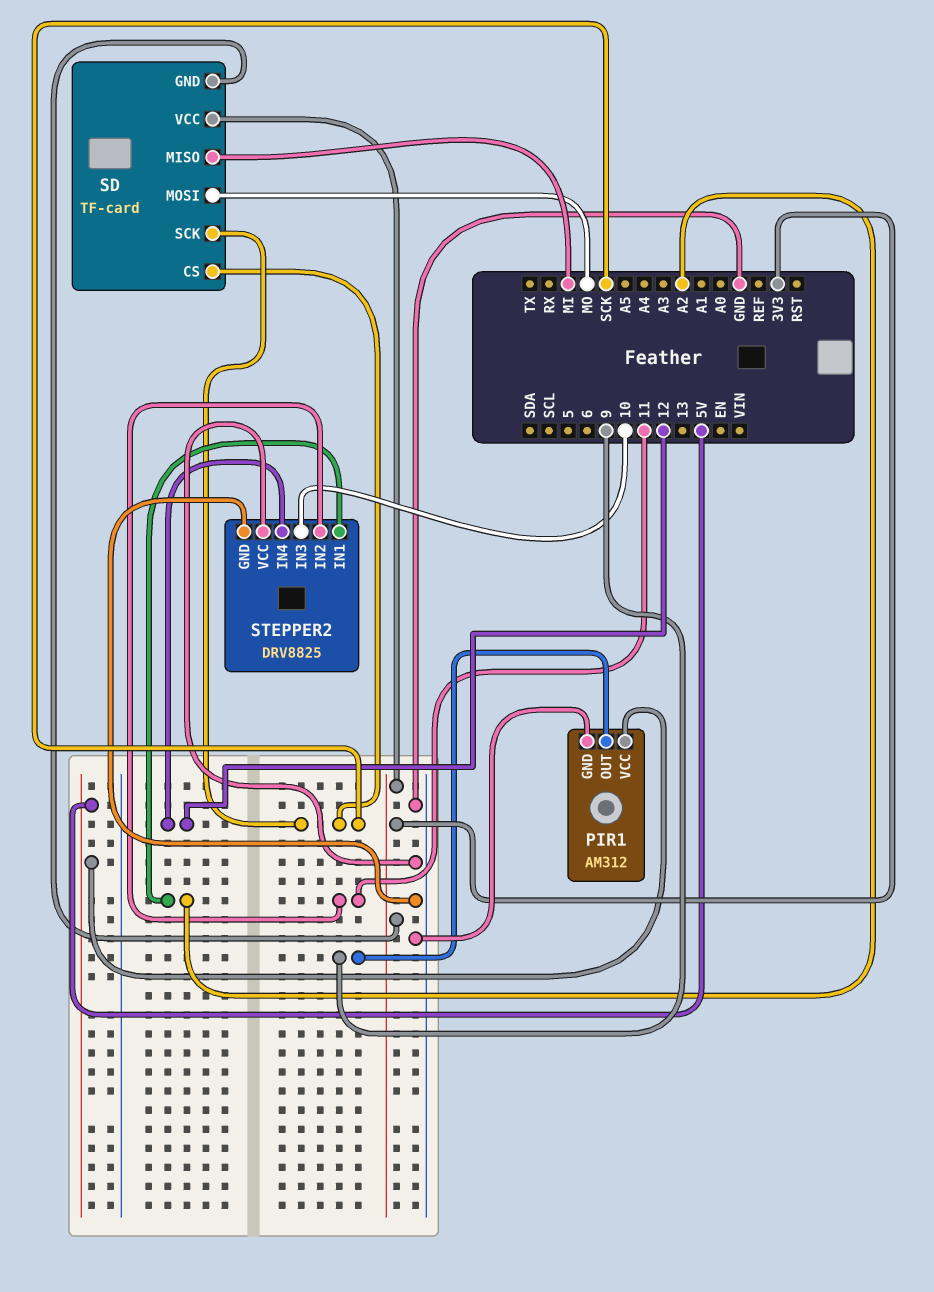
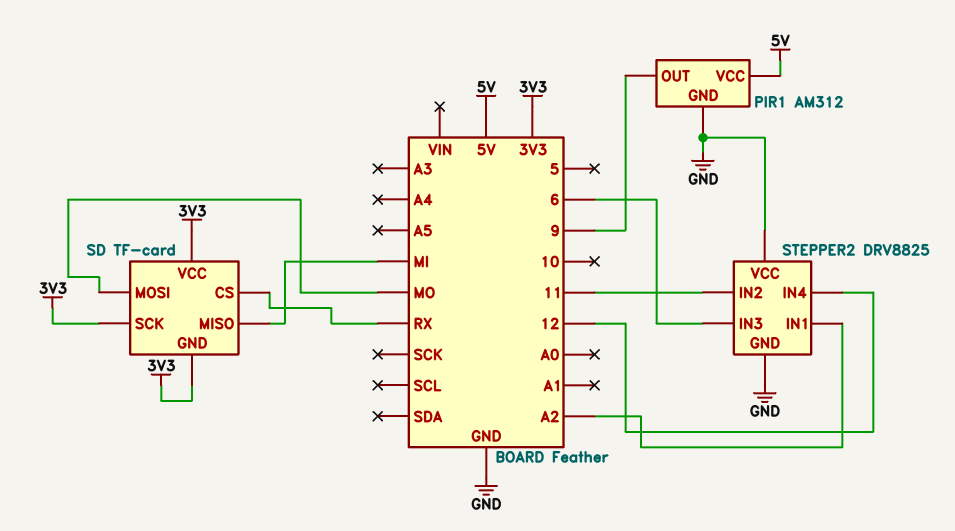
SD pin CS: SCK -> RX
SD pin SCK: SCK -> 3V3
STEPPER2 pin IN3: 10 -> 6

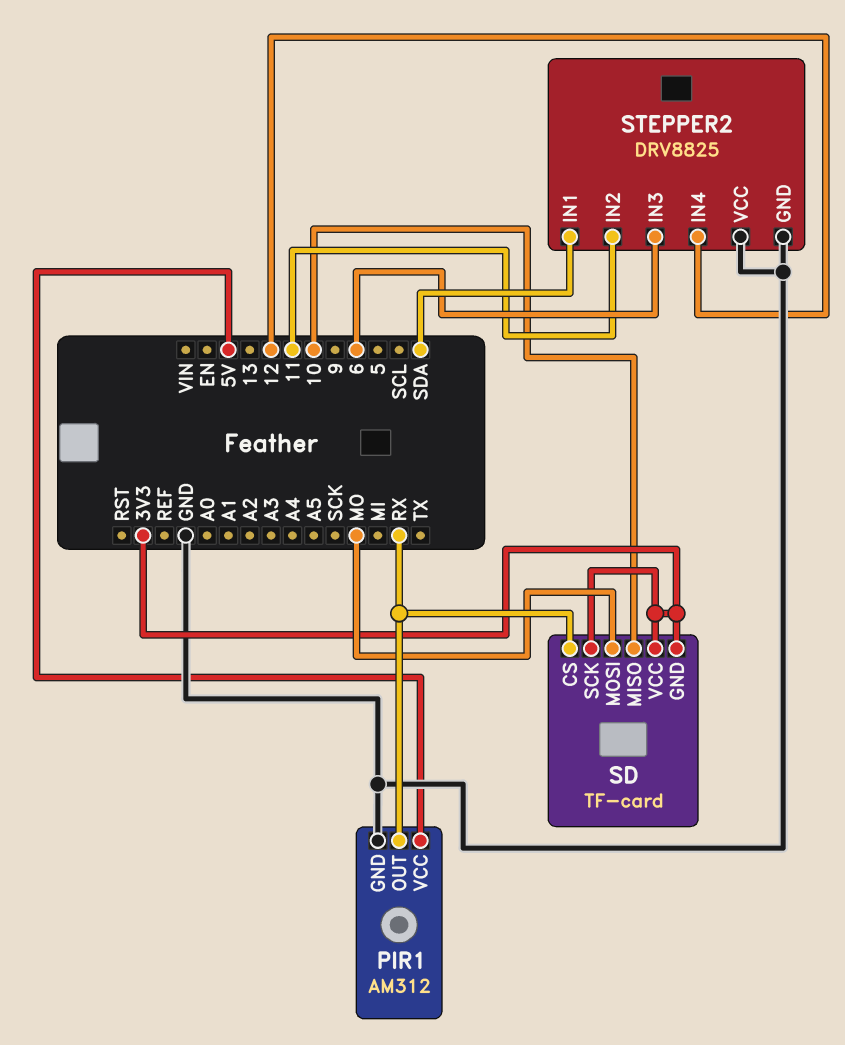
PIR1 pin OUT: 9 -> RX
SD pin MISO: MI -> 10
STEPPER2 pin IN1: A2 -> SDA

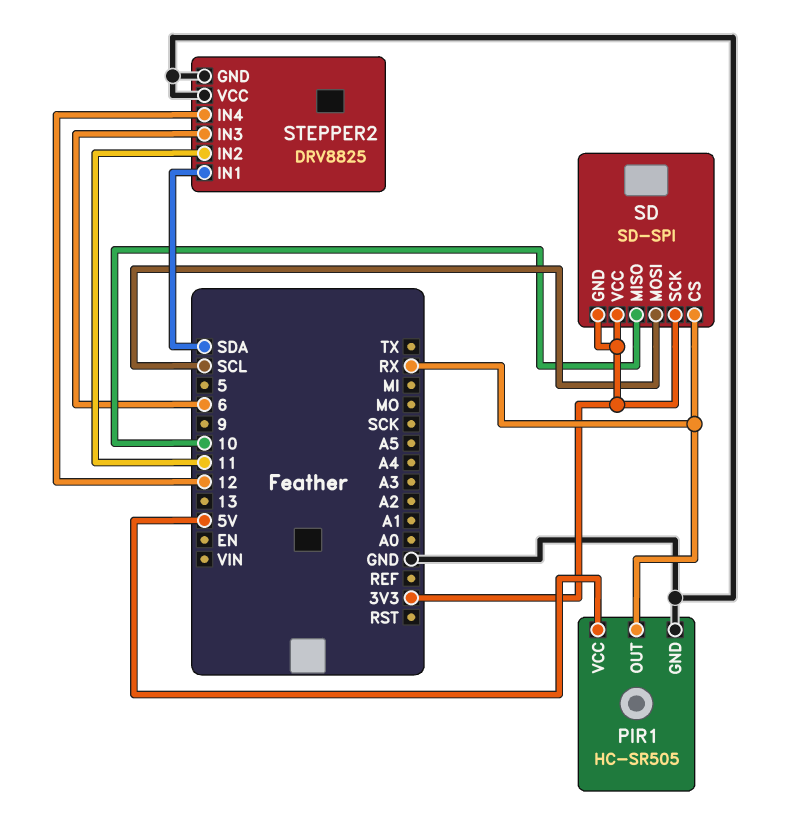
PIR1: AM312 -> HC-SR505
SD: TF-card -> SD-SPI
SD pin MOSI: MO -> SCL

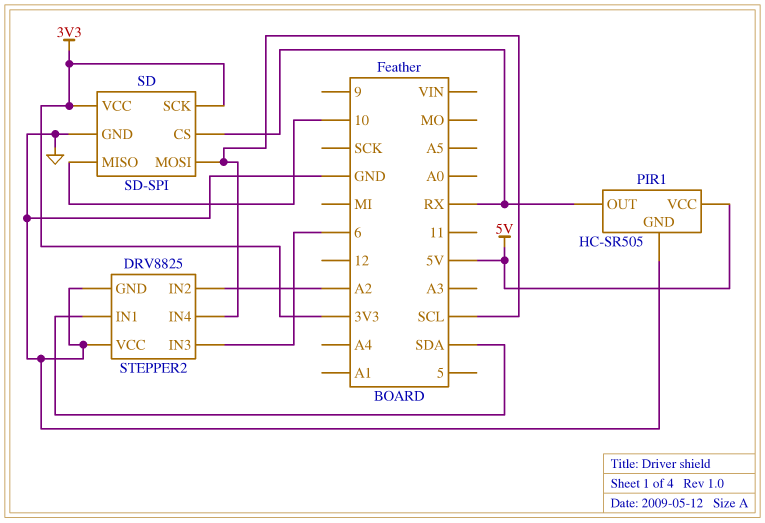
SD pin GND: 3V3 -> GND
STEPPER2 pin IN2: 11 -> A2
STEPPER2 pin IN4: 12 -> SCL

